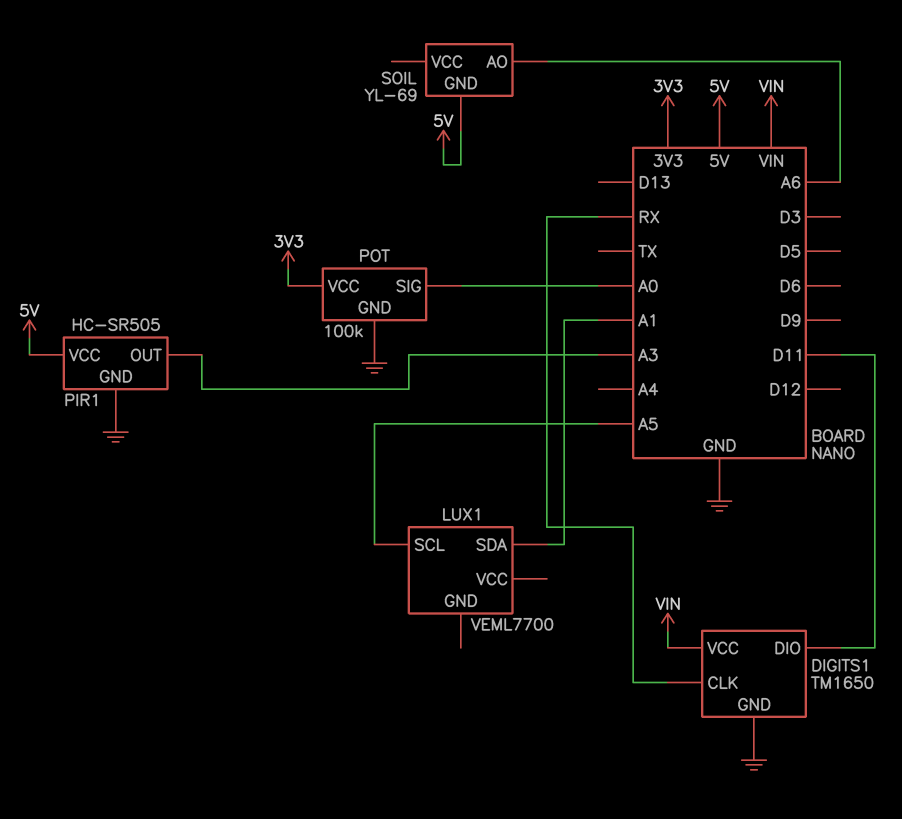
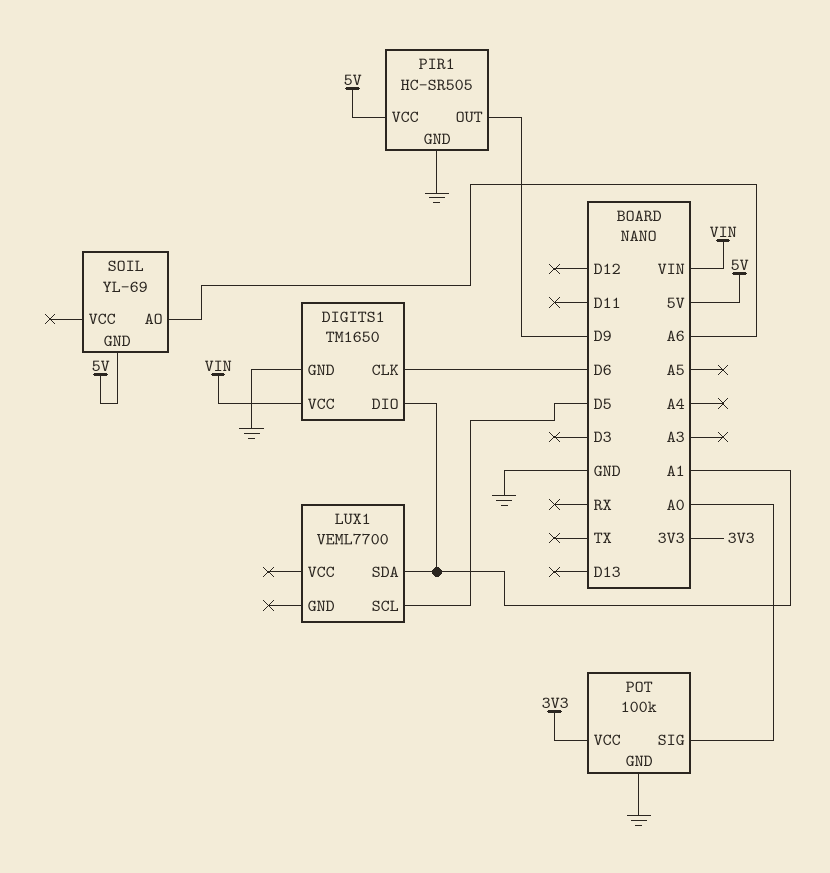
DIGITS1 pin CLK: RX -> D6
DIGITS1 pin DIO: D11 -> A1
LUX1 pin SCL: A5 -> D5
PIR1 pin OUT: A3 -> D9

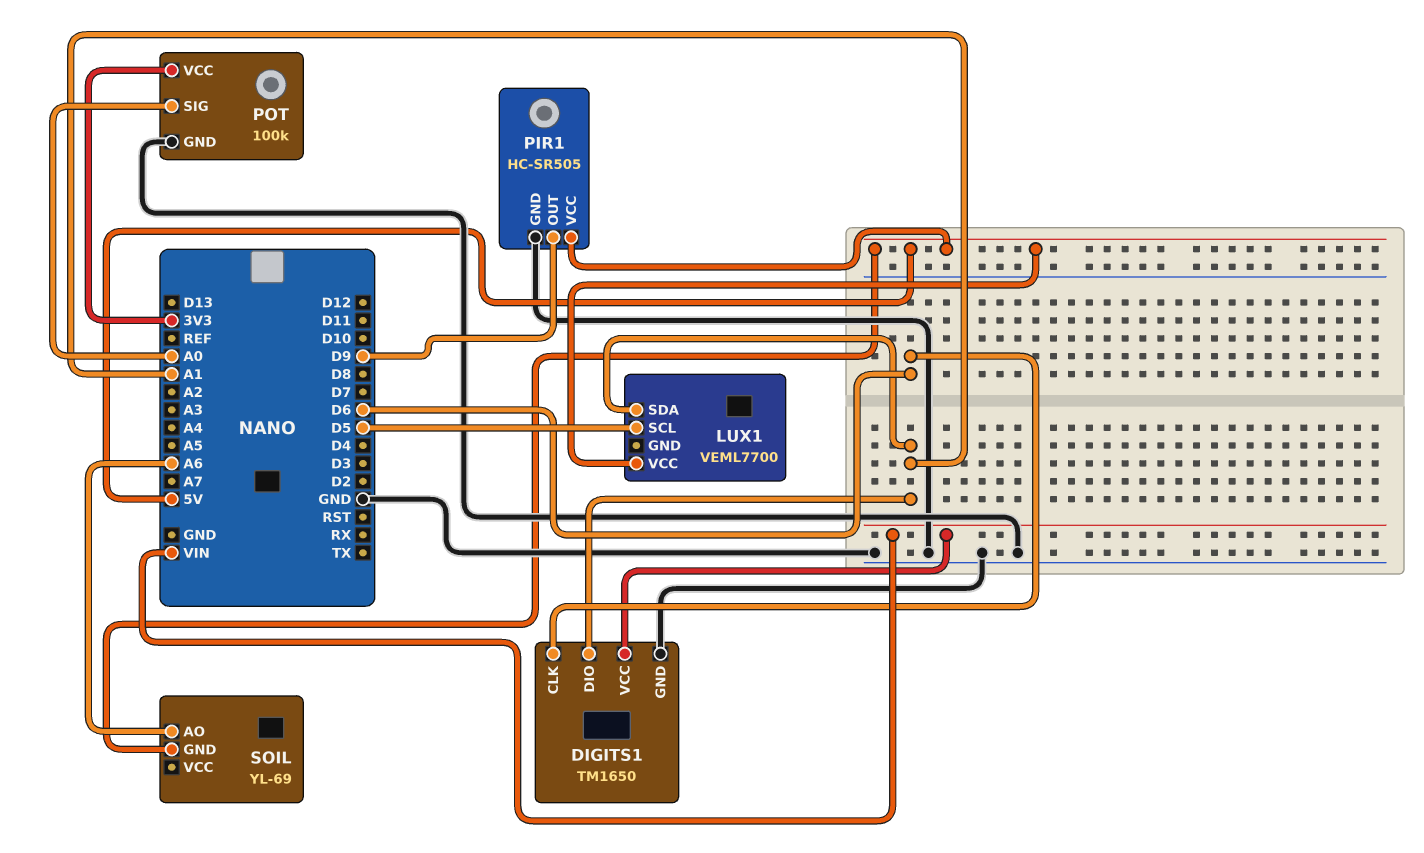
LUX1 pin VCC: none -> 5V

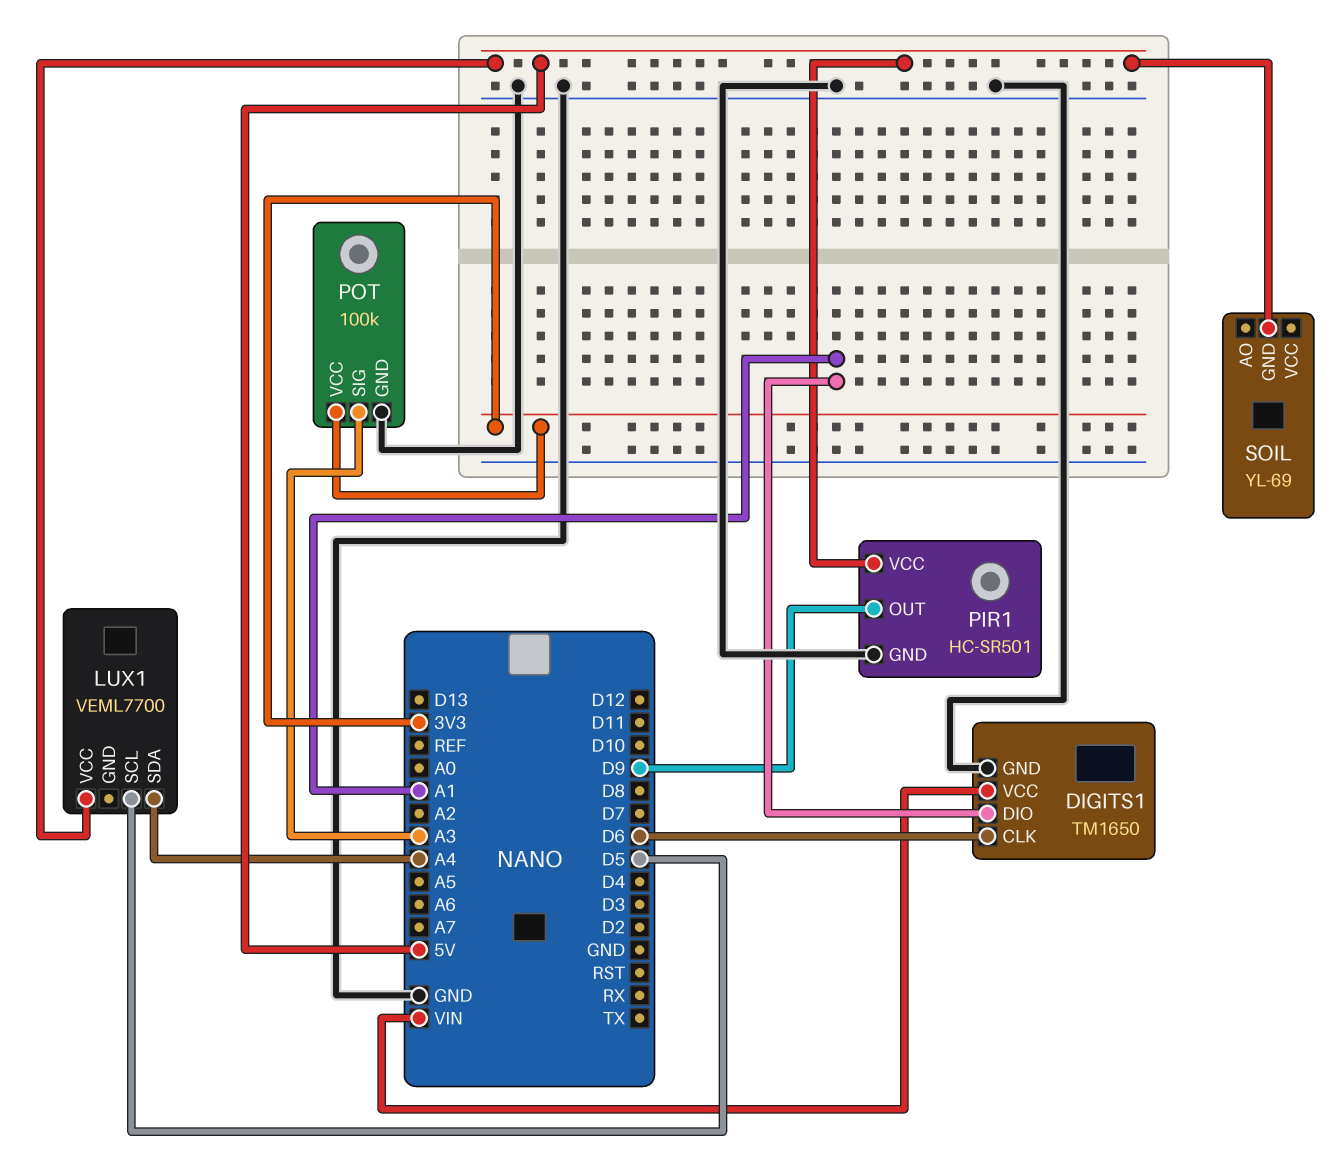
LUX1 pin SDA: A1 -> A4
PIR1: HC-SR505 -> HC-SR501
POT pin SIG: A0 -> A3
SOIL pin AO: A6 -> none

